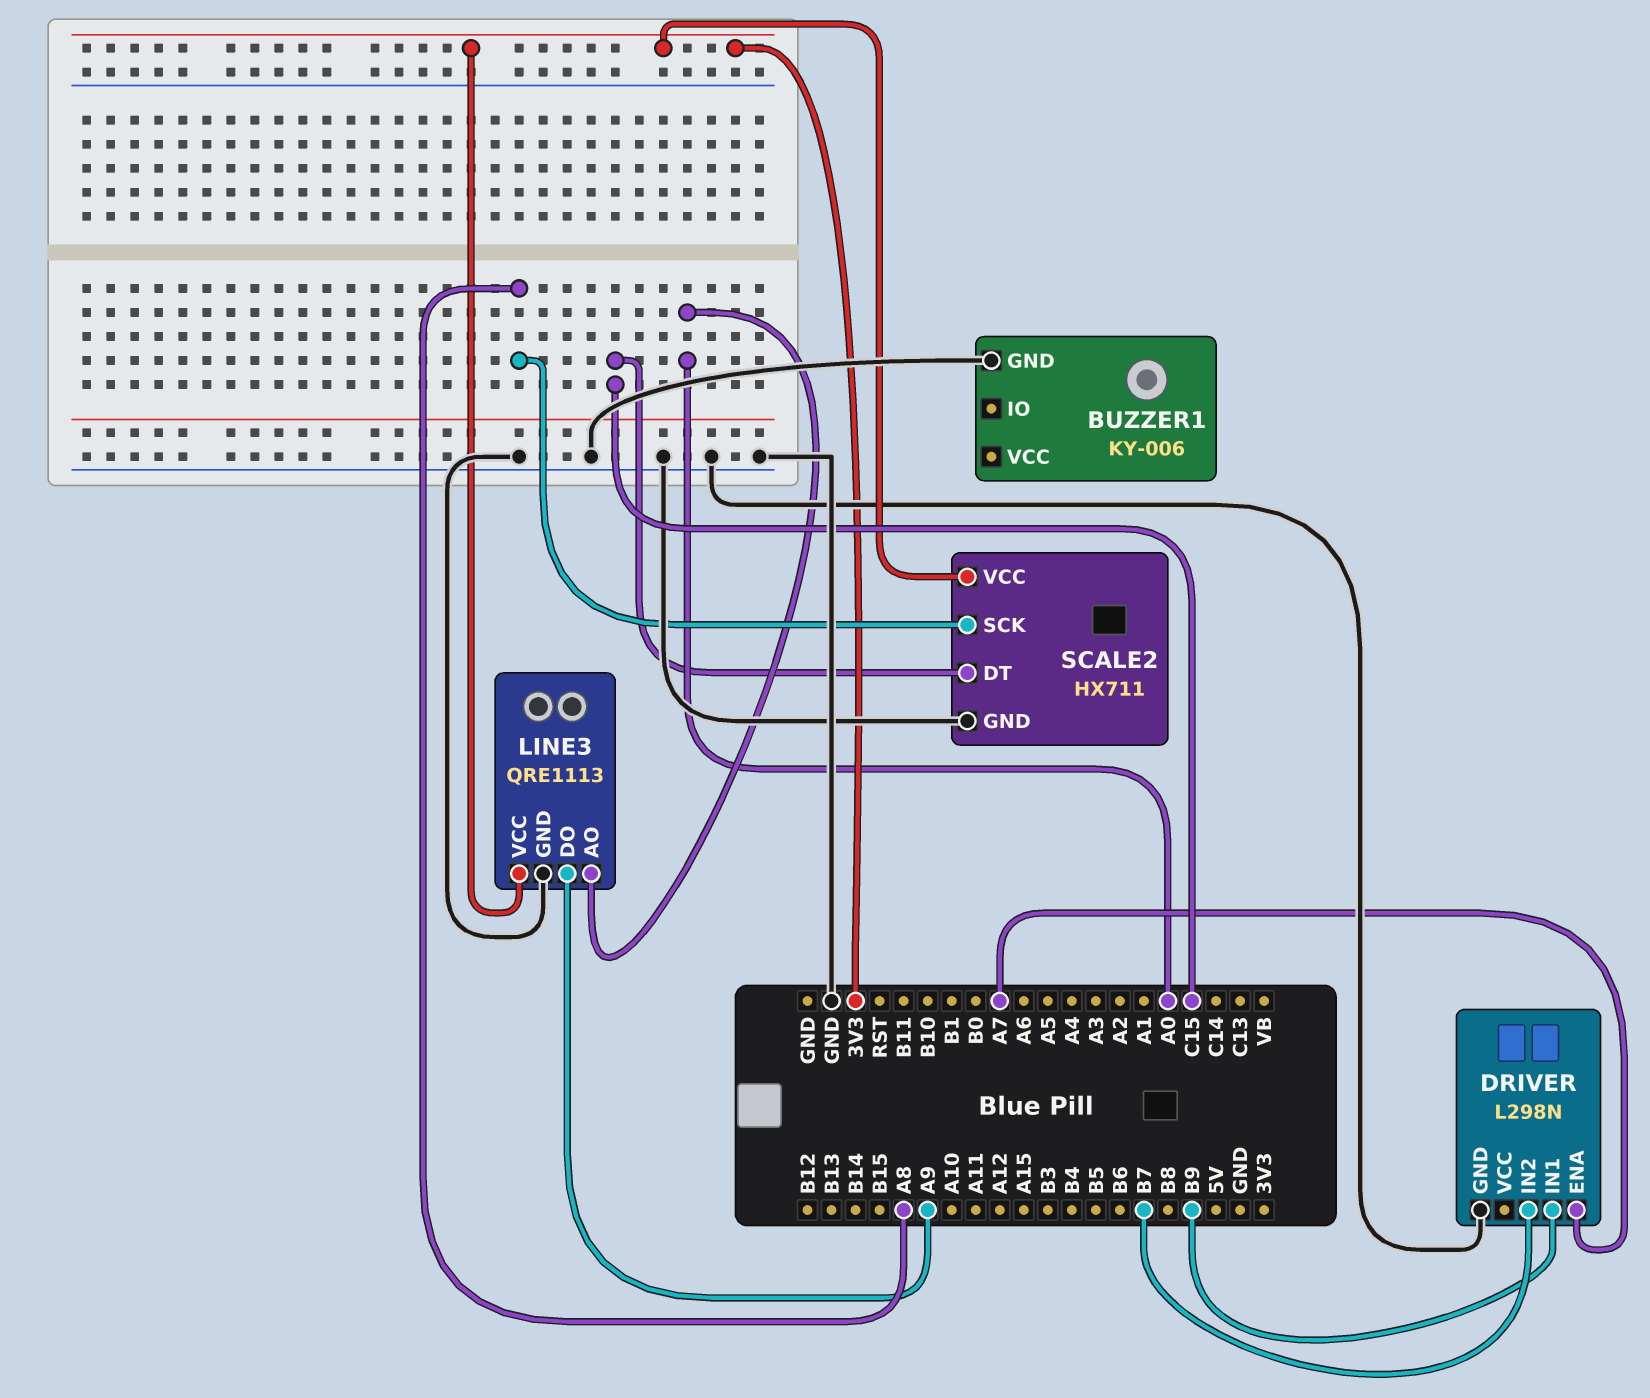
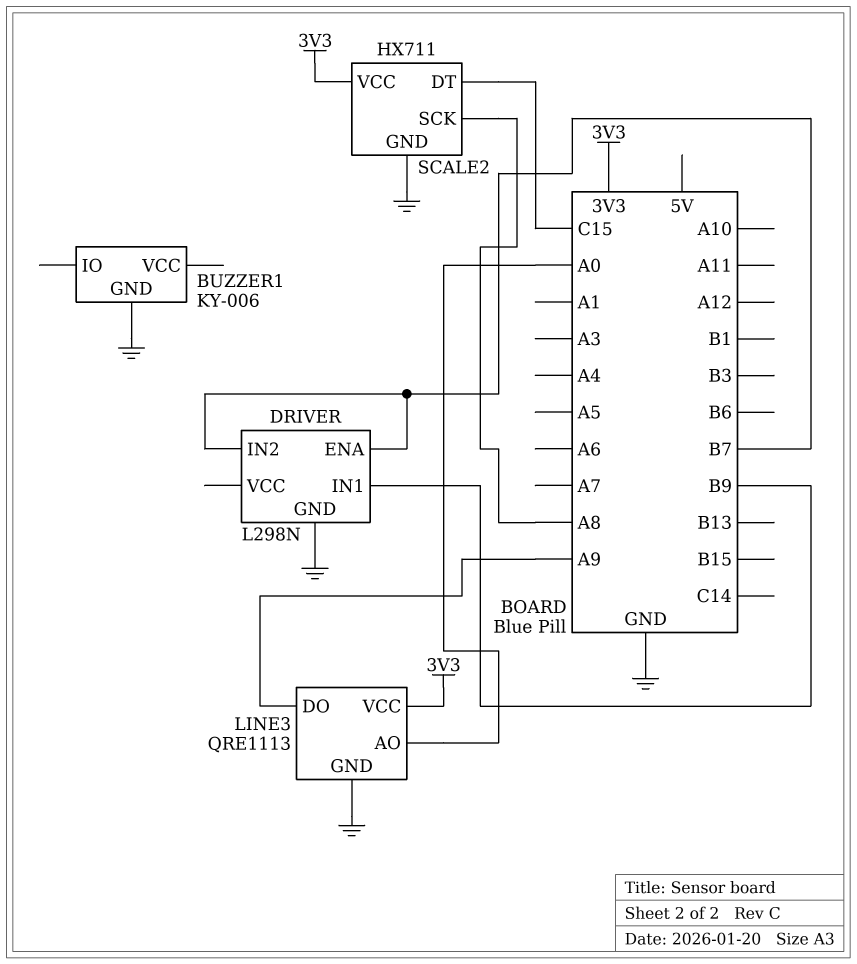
DRIVER pin ENA: A7 -> B7

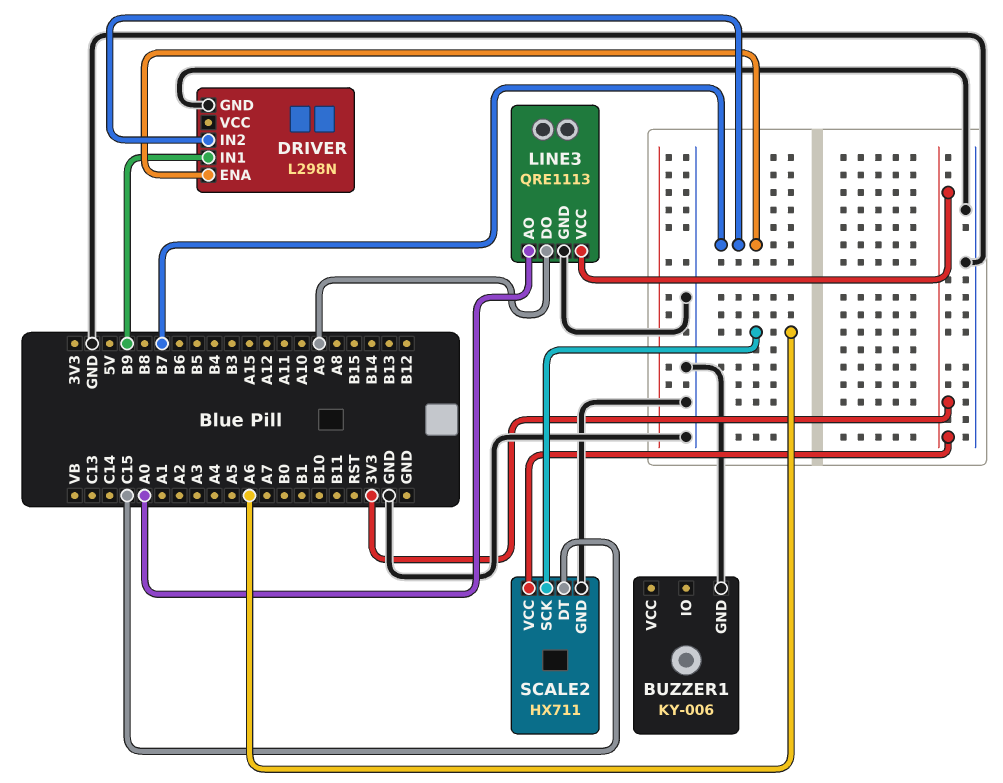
SCALE2 pin SCK: A8 -> A6

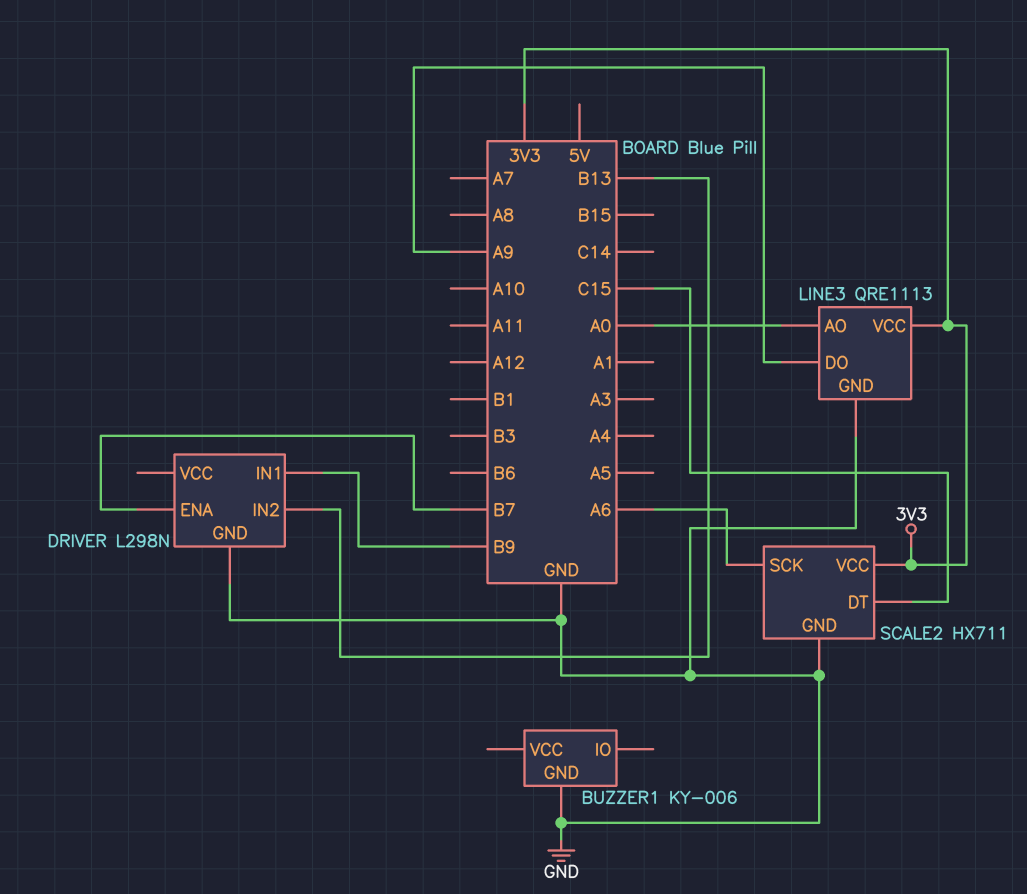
DRIVER pin IN2: B7 -> B13

